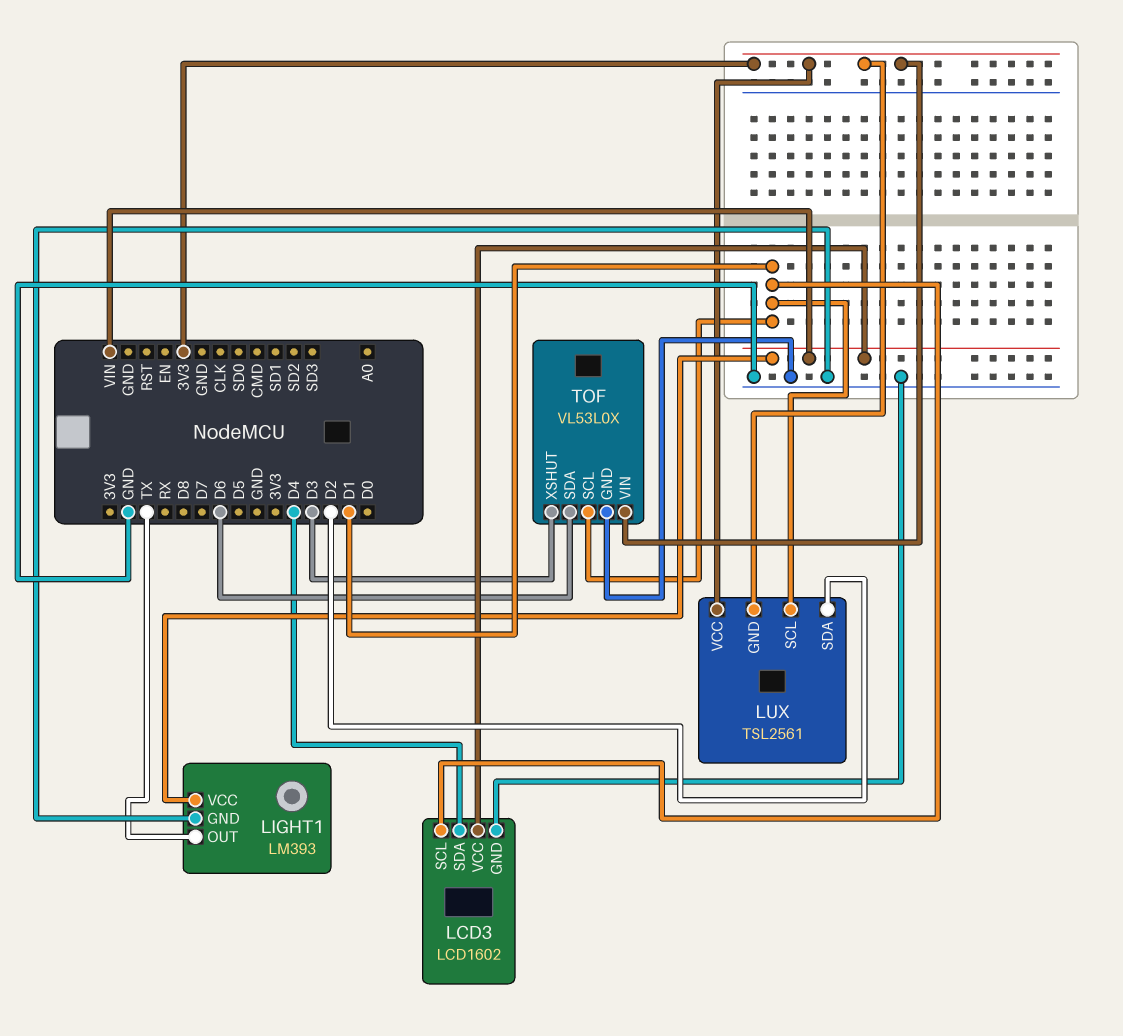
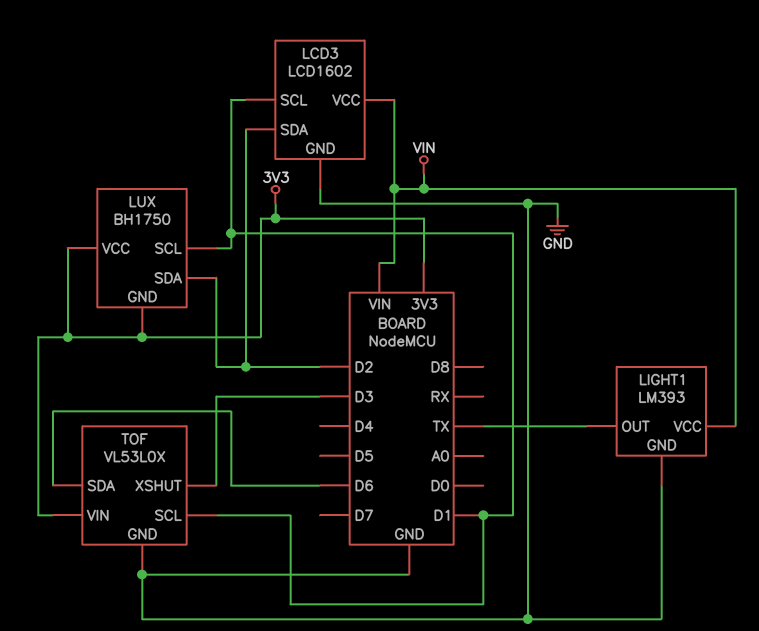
LCD3 pin SDA: D4 -> D2
LUX: TSL2561 -> BH1750

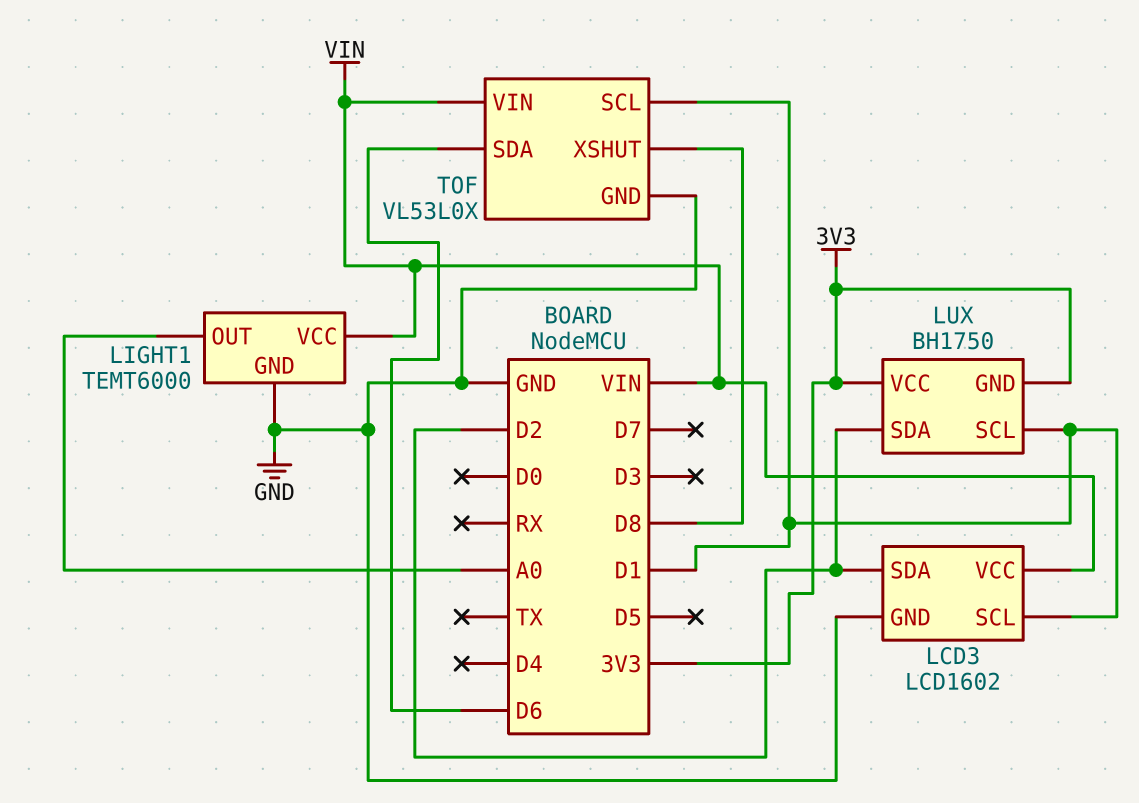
LIGHT1: LM393 -> TEMT6000
LIGHT1 pin OUT: TX -> A0
TOF pin VIN: 3V3 -> VIN
TOF pin XSHUT: D3 -> D8

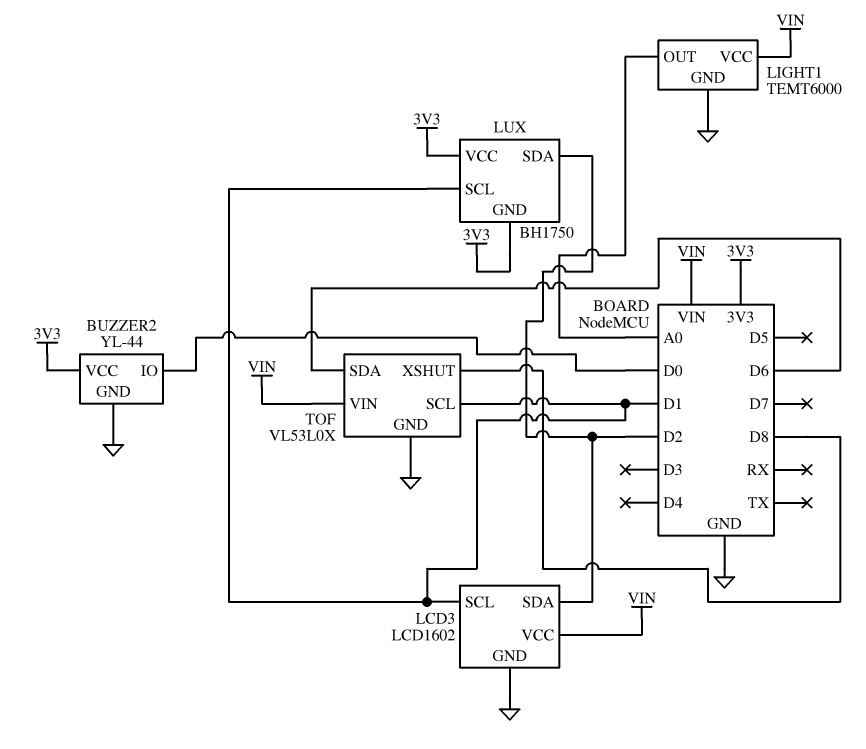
BUZZER2: none -> YL-44
BUZZER2 pin GND: none -> GND
BUZZER2 pin IO: none -> D0
BUZZER2 pin VCC: none -> 3V3

